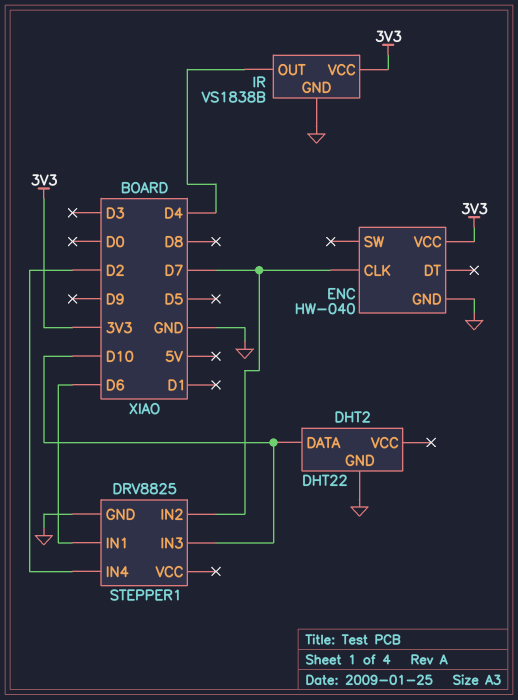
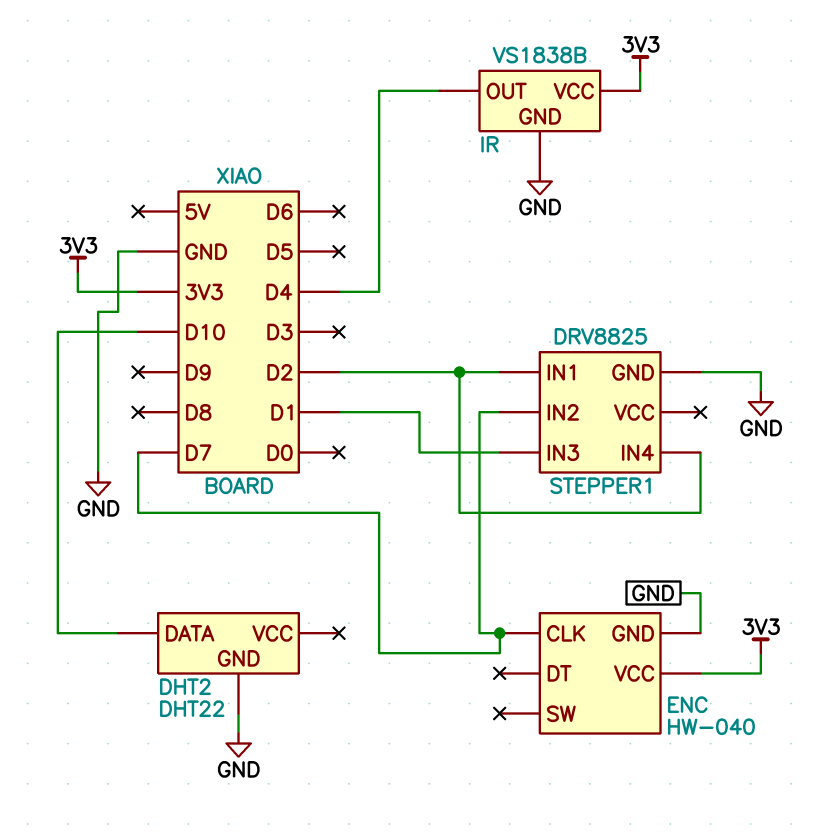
STEPPER1 pin IN1: D6 -> D2
STEPPER1 pin IN3: D10 -> D1

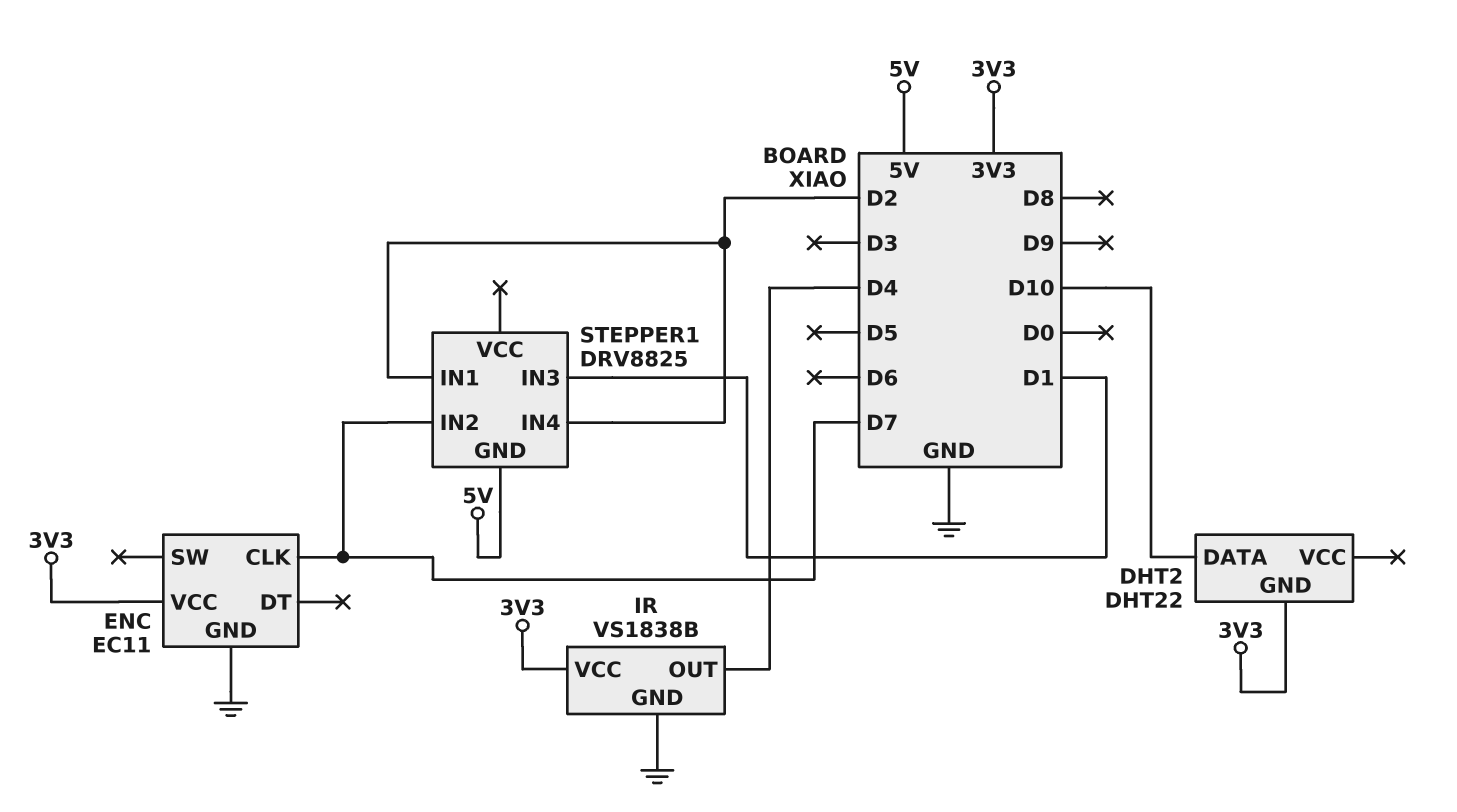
DHT2 pin GND: GND -> 3V3
ENC: HW-040 -> EC11
STEPPER1 pin GND: GND -> 5V

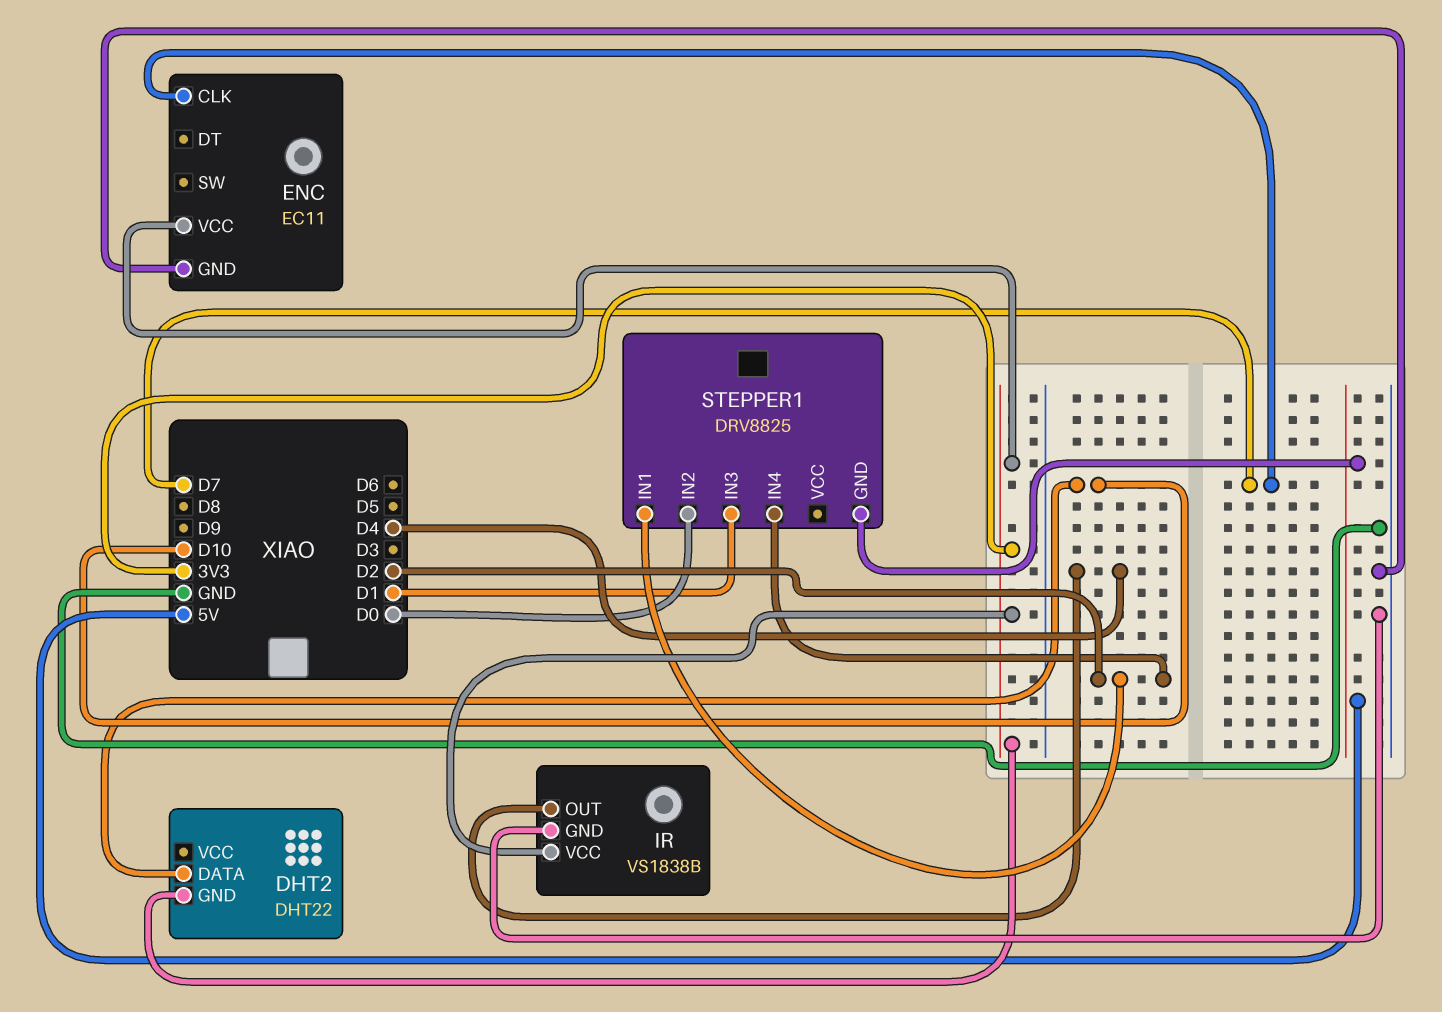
STEPPER1 pin IN2: D7 -> D0

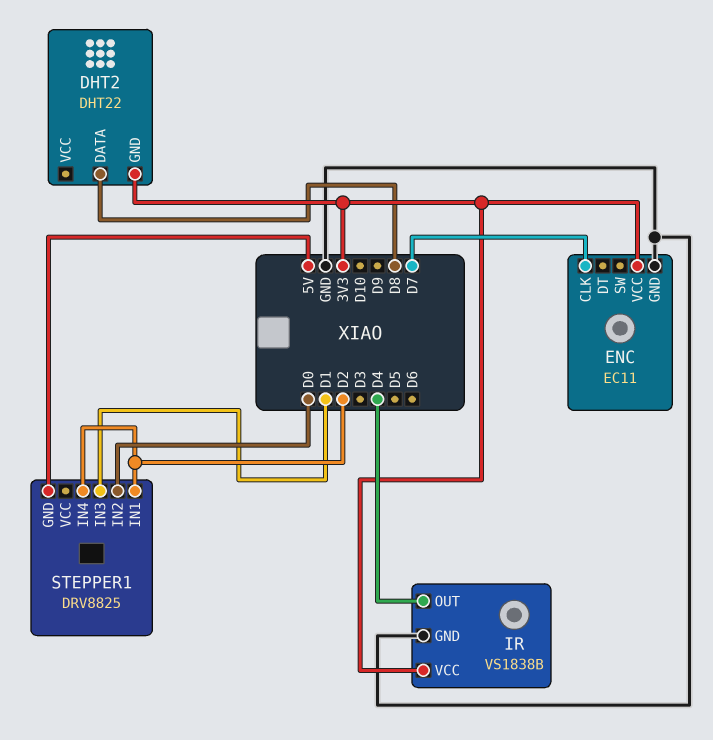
DHT2 pin DATA: D10 -> D8

